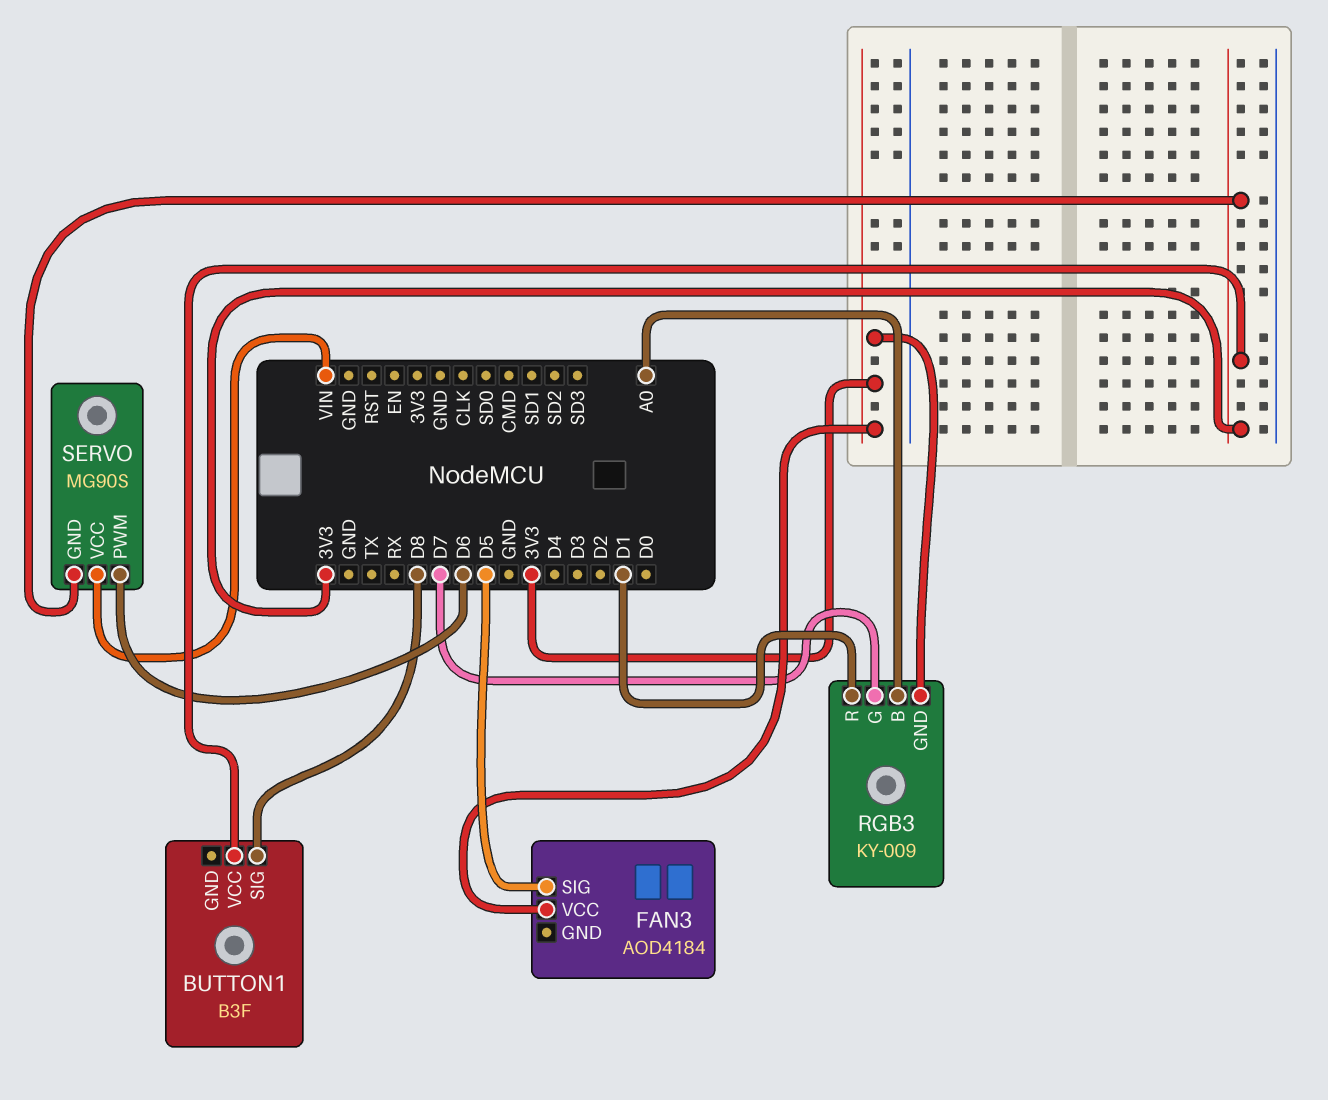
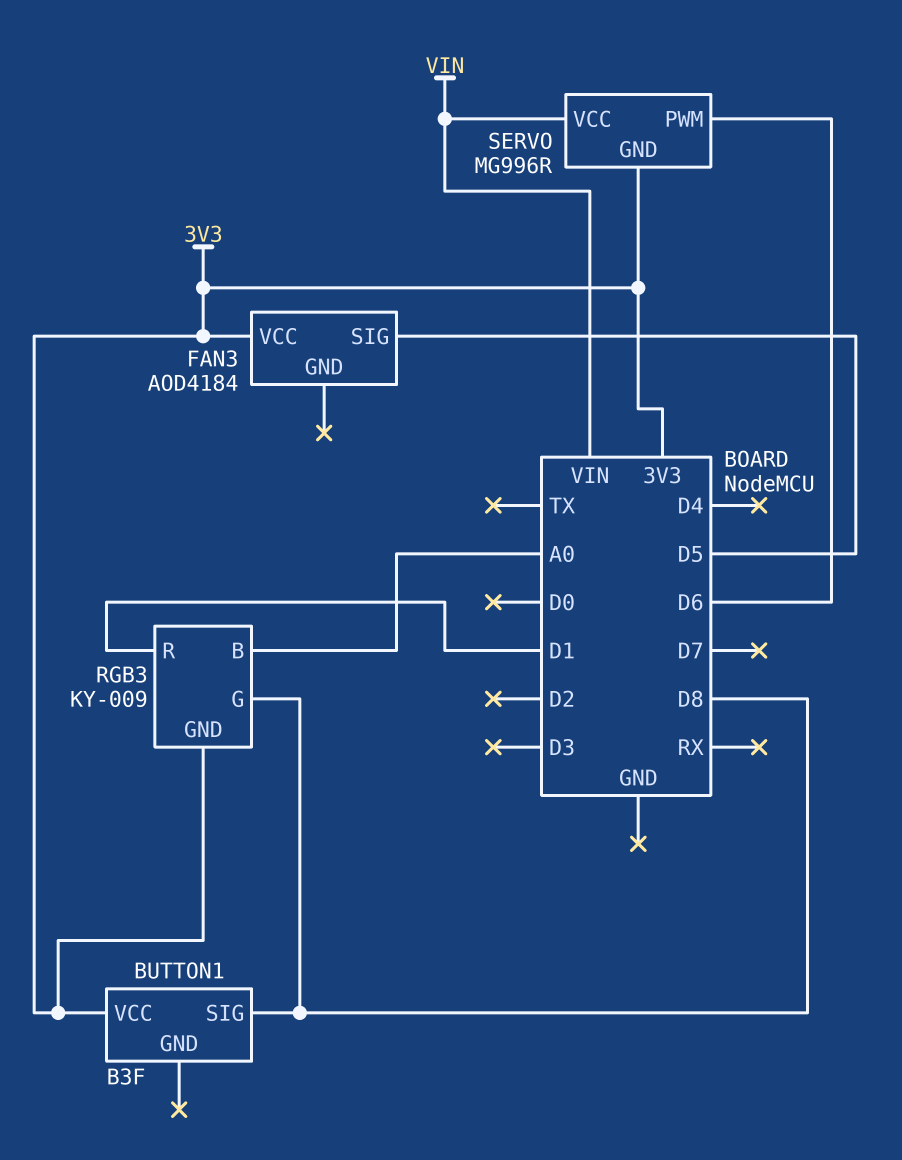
RGB3 pin G: D7 -> D8
SERVO: MG90S -> MG996R

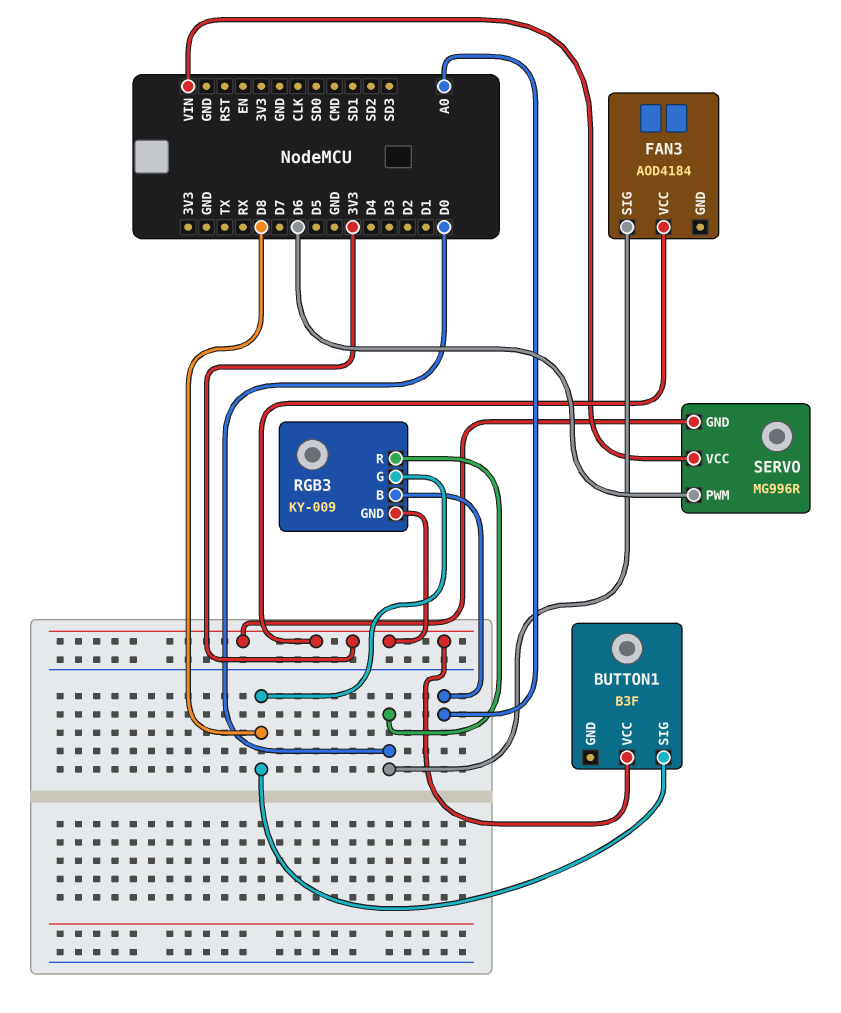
FAN3 pin SIG: D5 -> D0
RGB3 pin R: D1 -> D0

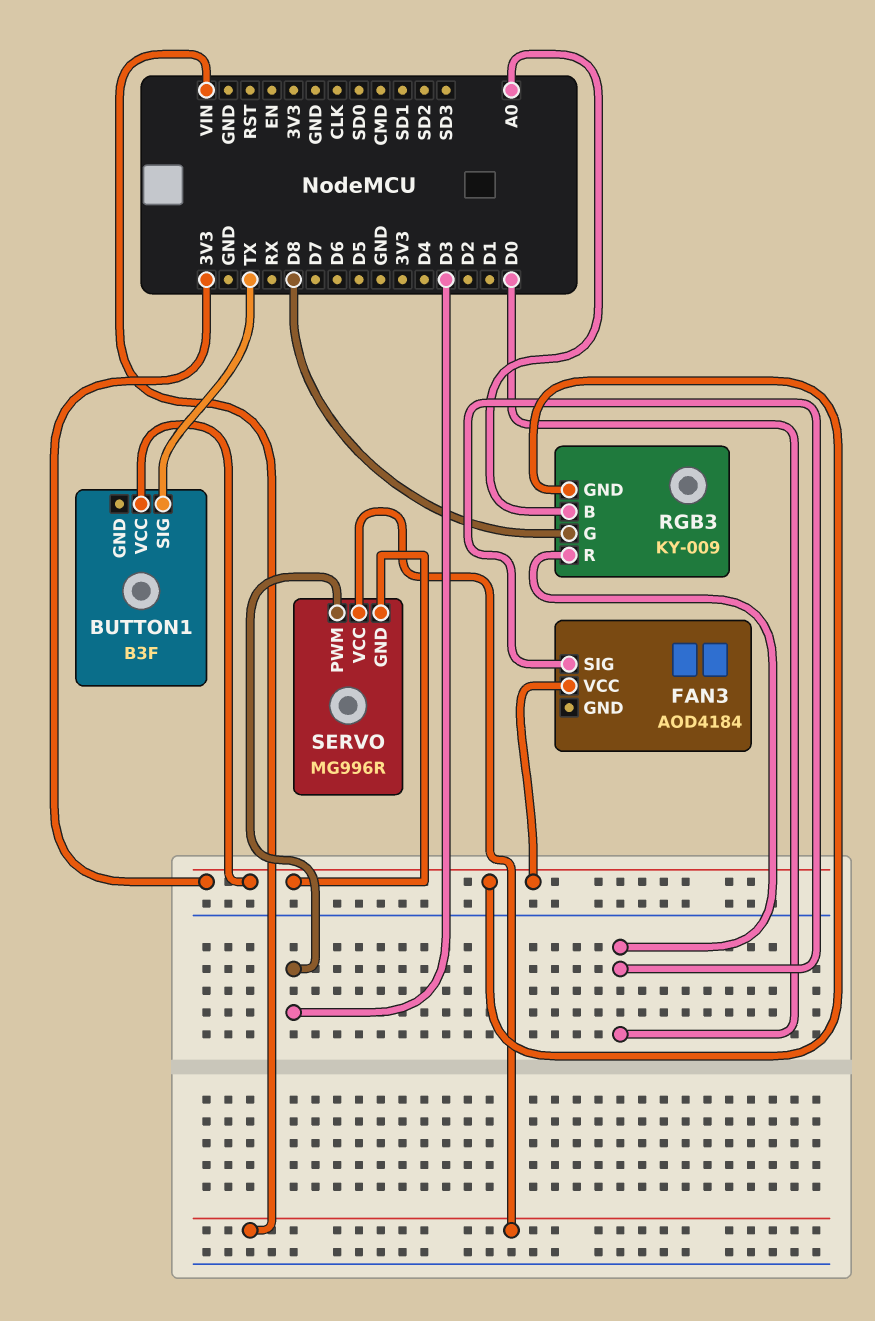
BUTTON1 pin SIG: D8 -> TX
SERVO pin PWM: D6 -> D3

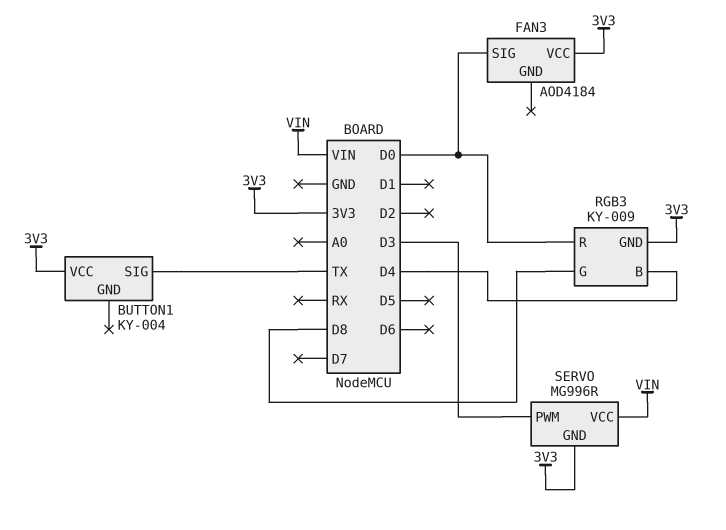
BUTTON1: B3F -> KY-004
RGB3 pin B: A0 -> D4

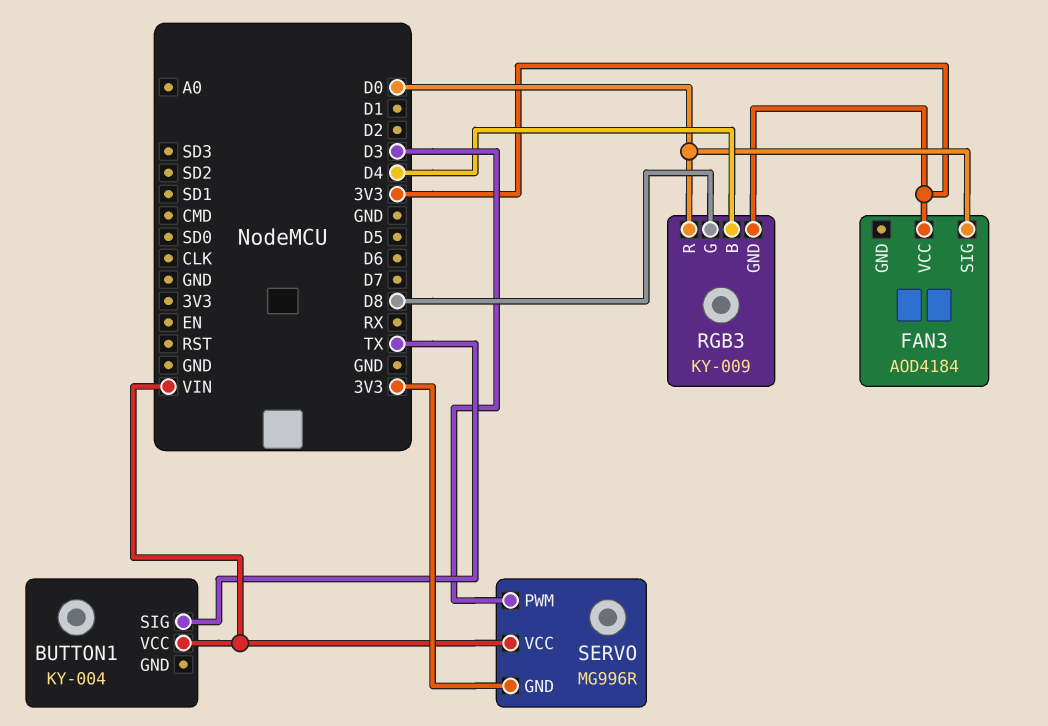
BUTTON1 pin VCC: 3V3 -> VIN

